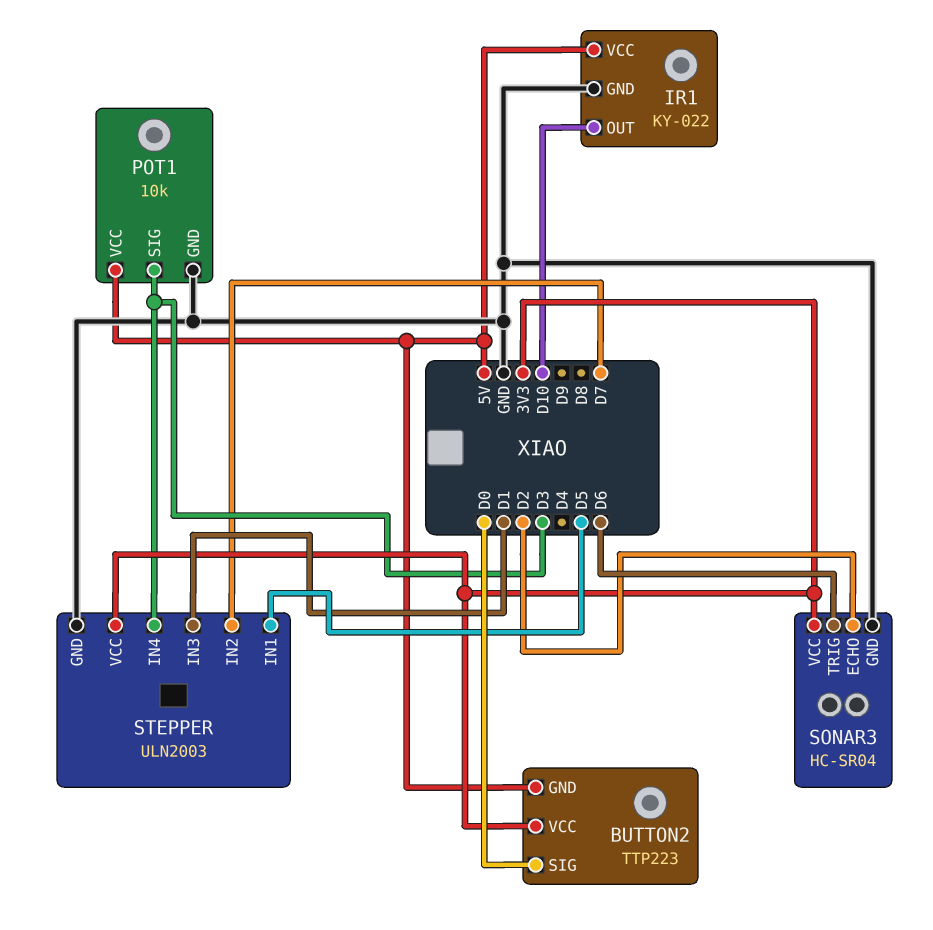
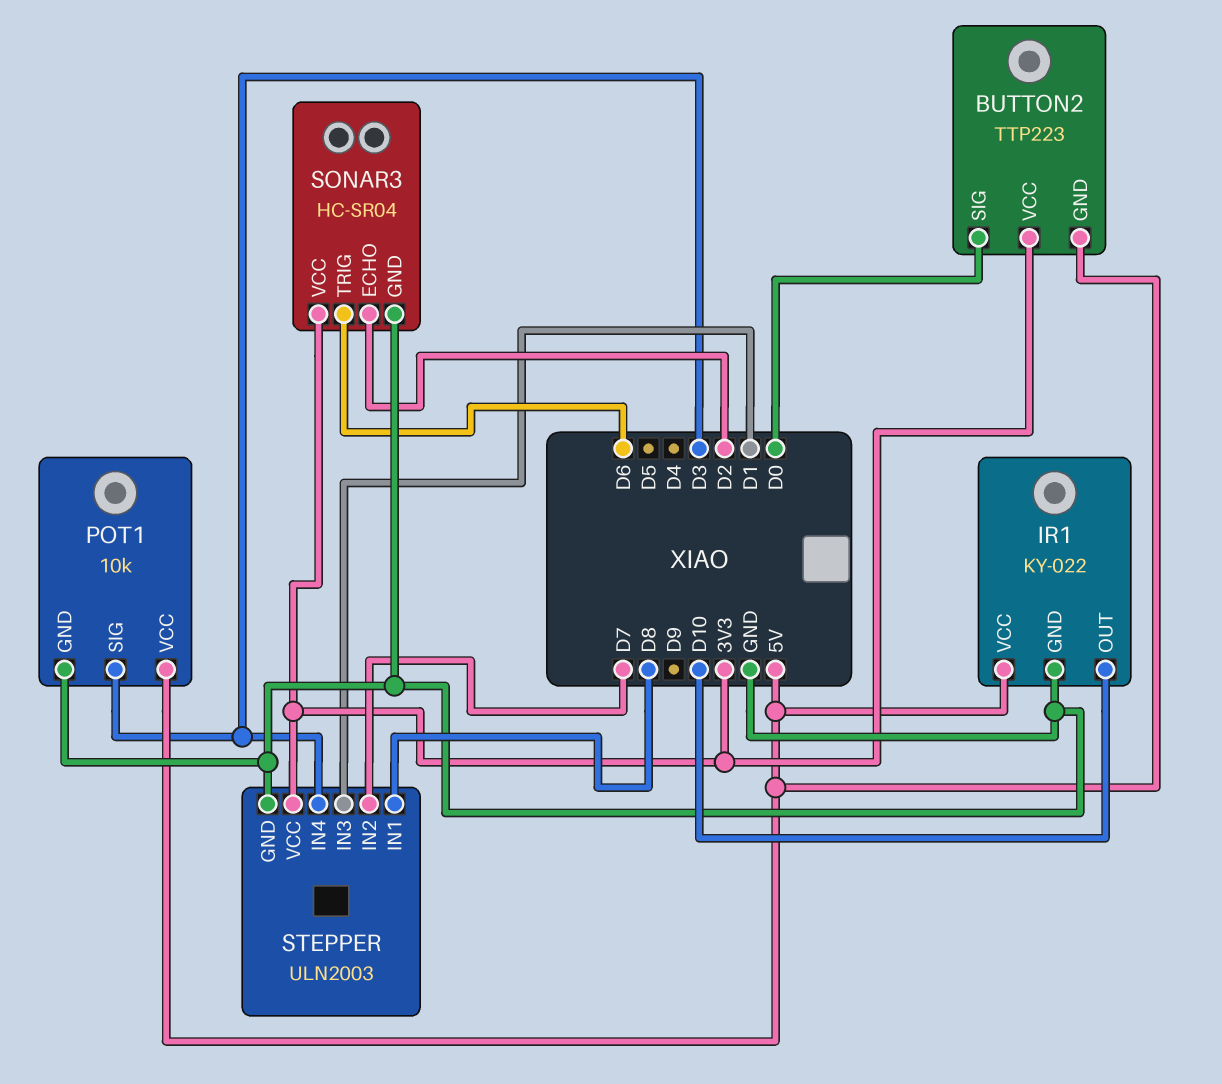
STEPPER pin IN1: D5 -> D8

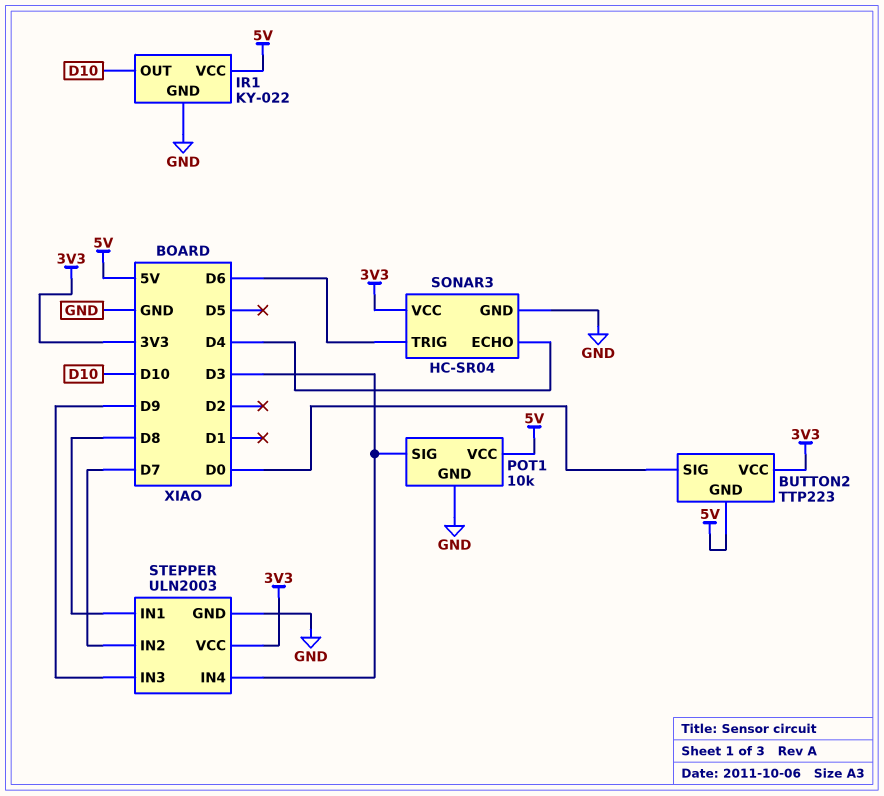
SONAR3 pin ECHO: D2 -> D4
STEPPER pin IN3: D1 -> D9

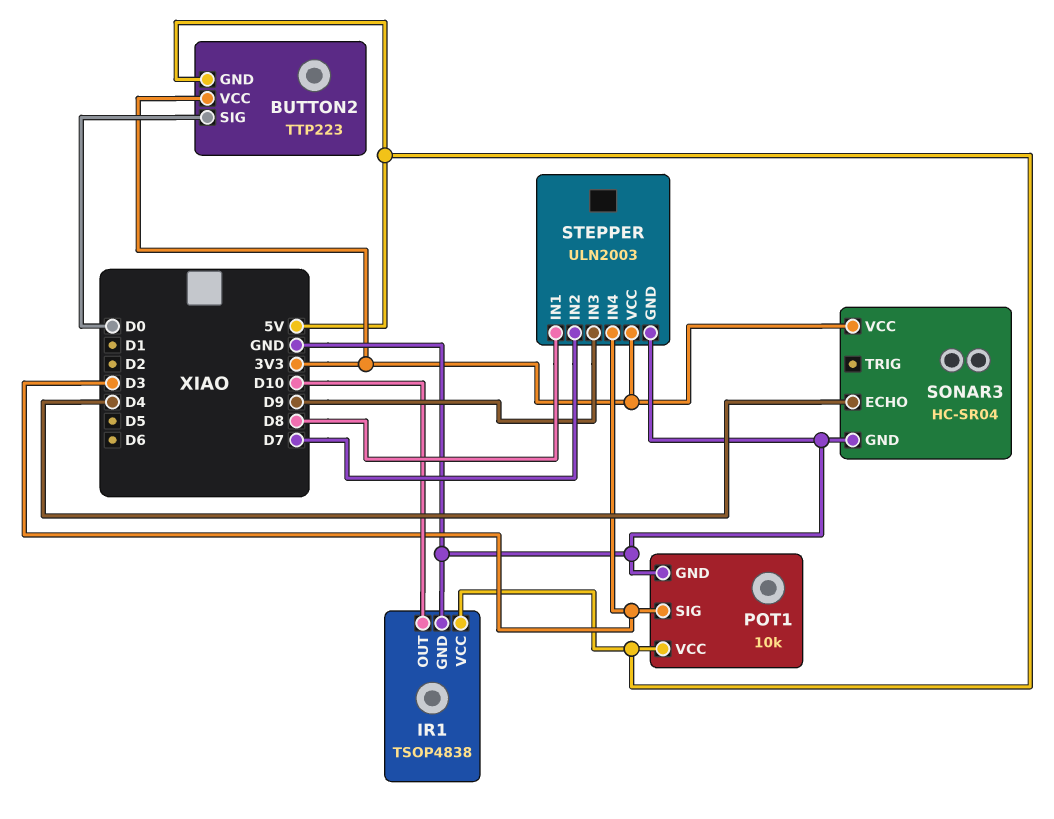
IR1: KY-022 -> TSOP4838
SONAR3 pin TRIG: D6 -> none

